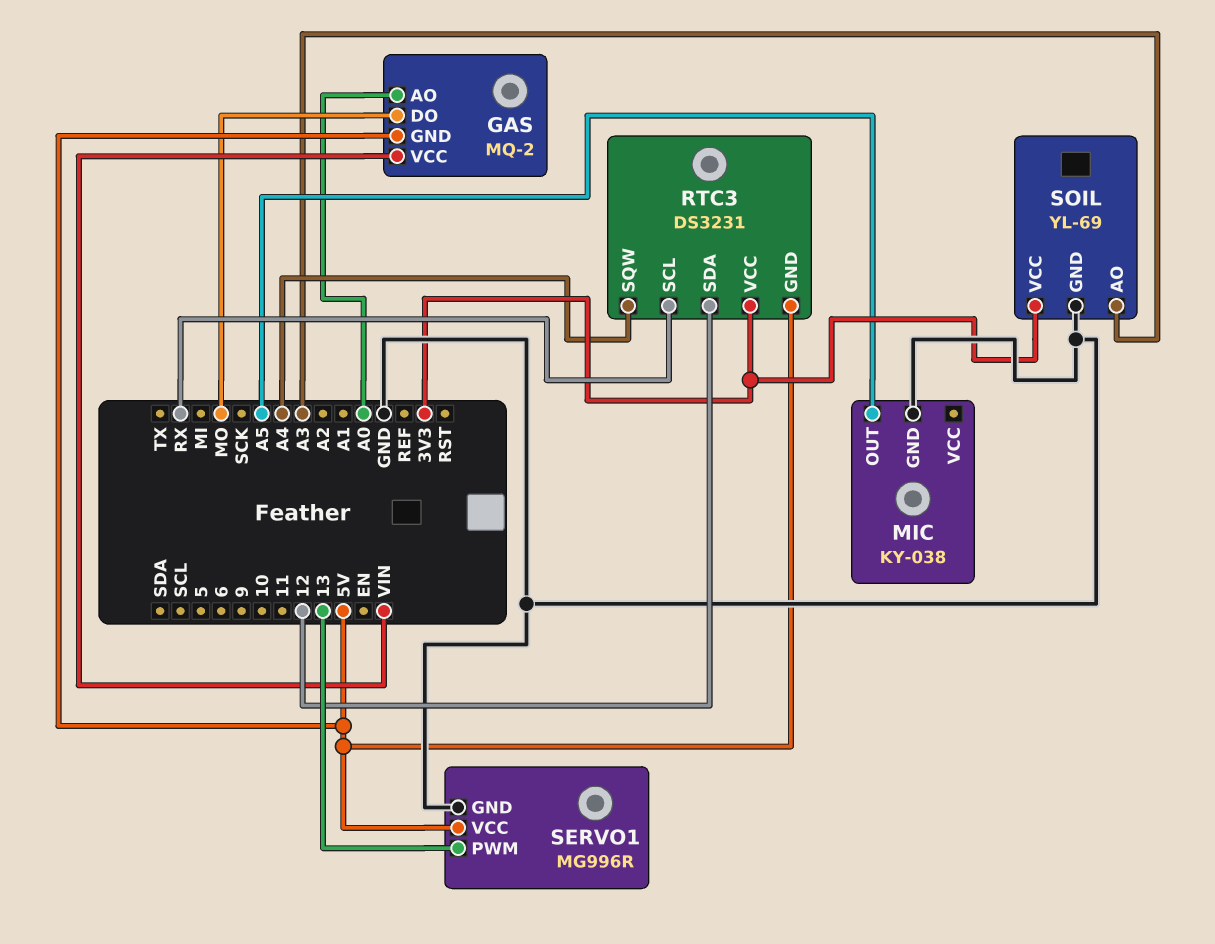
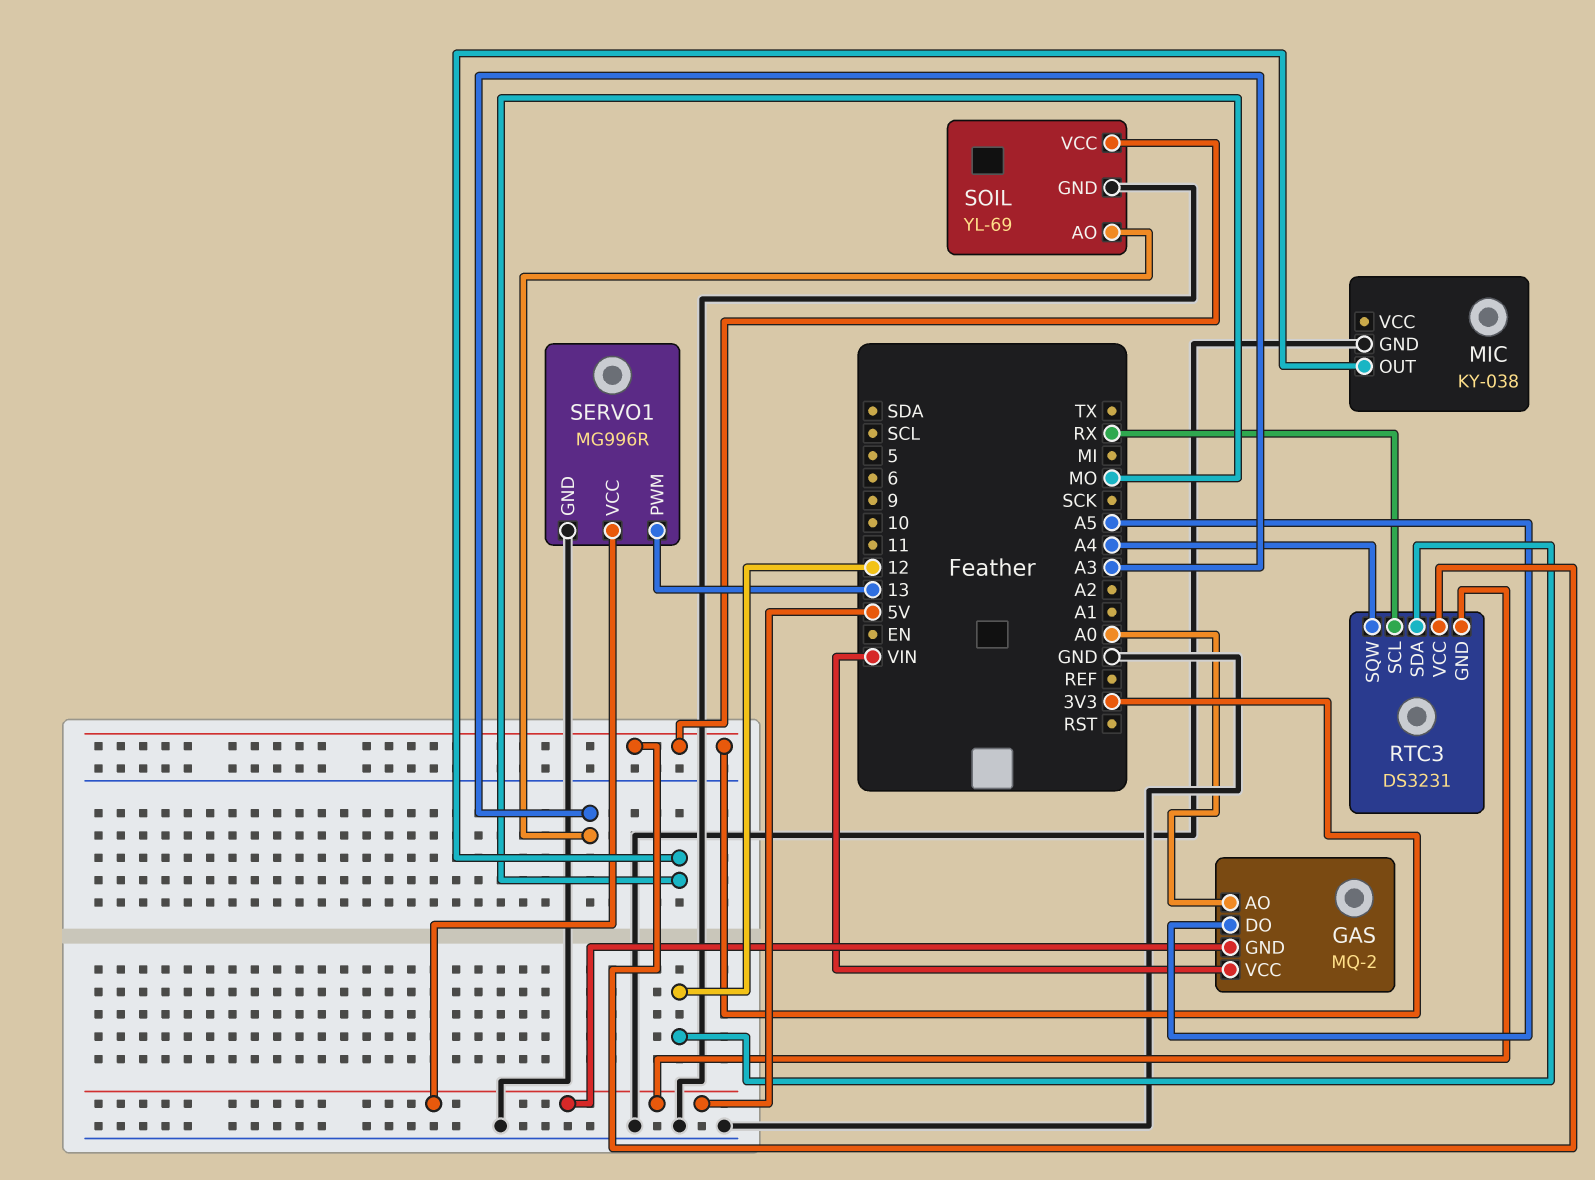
GAS pin DO: MO -> A5
MIC pin OUT: A5 -> MO

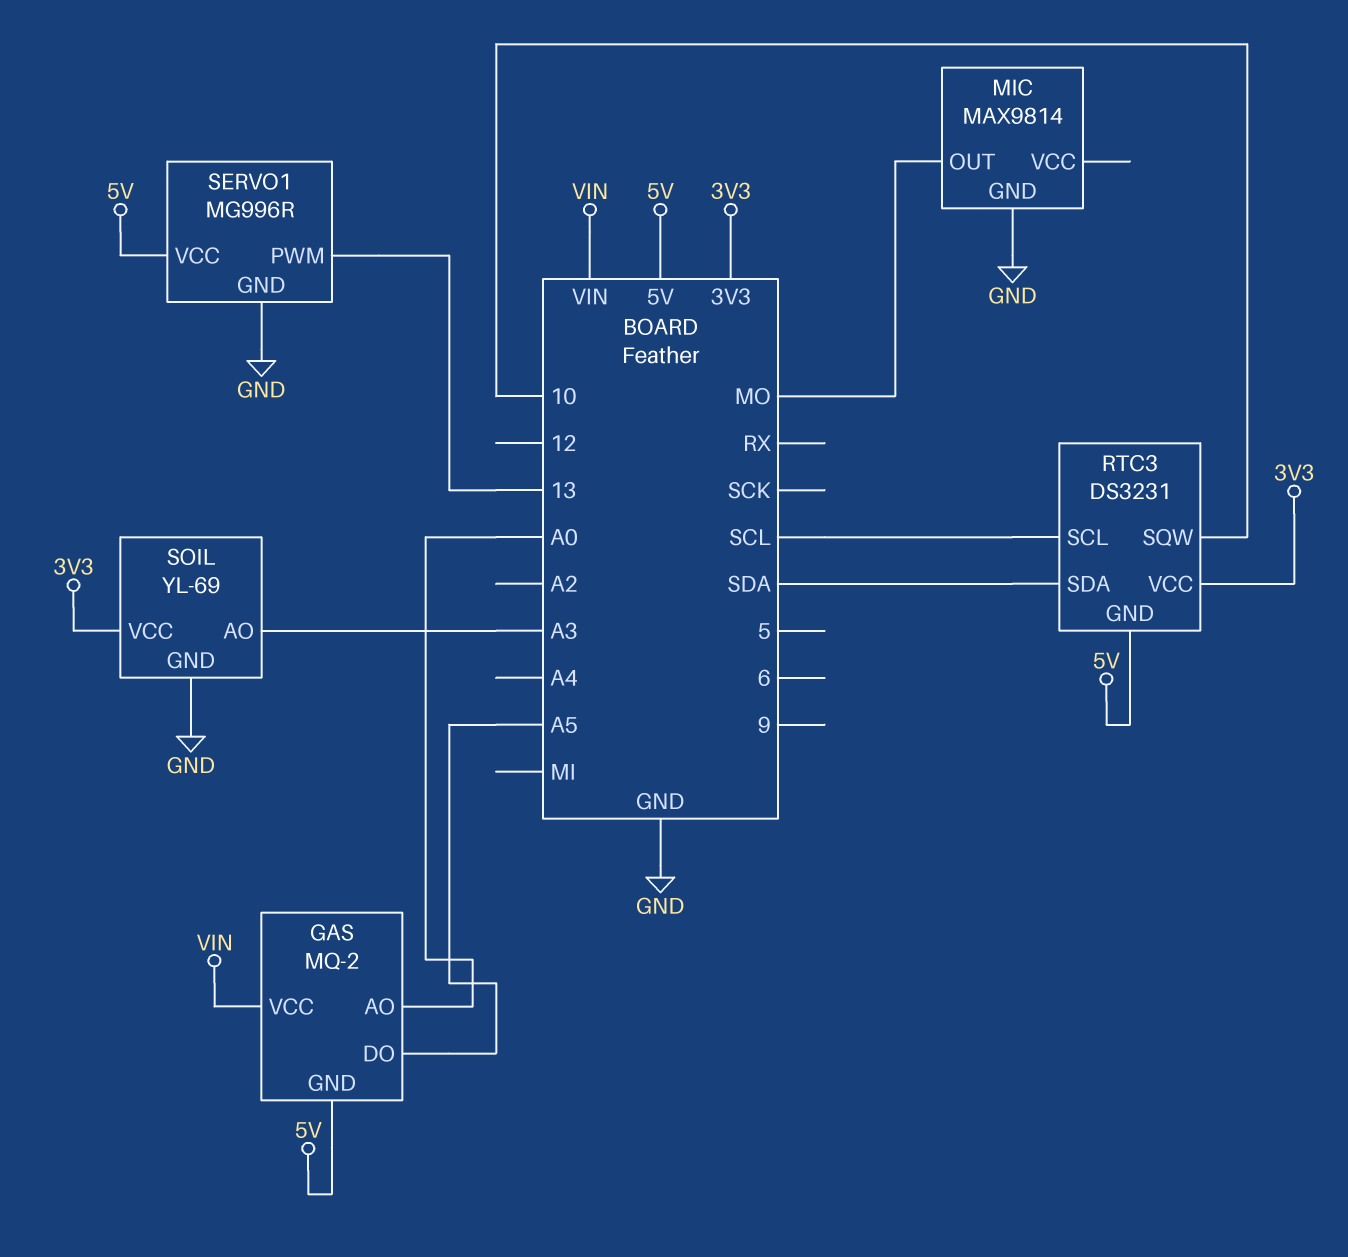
MIC: KY-038 -> MAX9814
RTC3 pin SCL: RX -> SCL
RTC3 pin SDA: 12 -> SDA
RTC3 pin SQW: A4 -> 10

